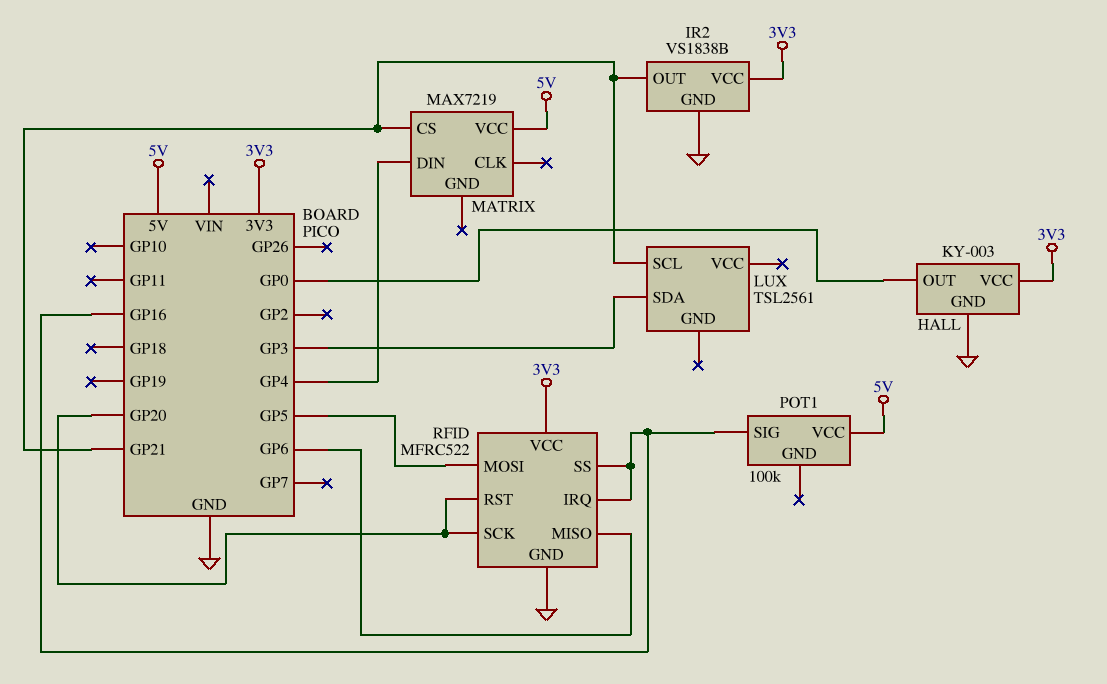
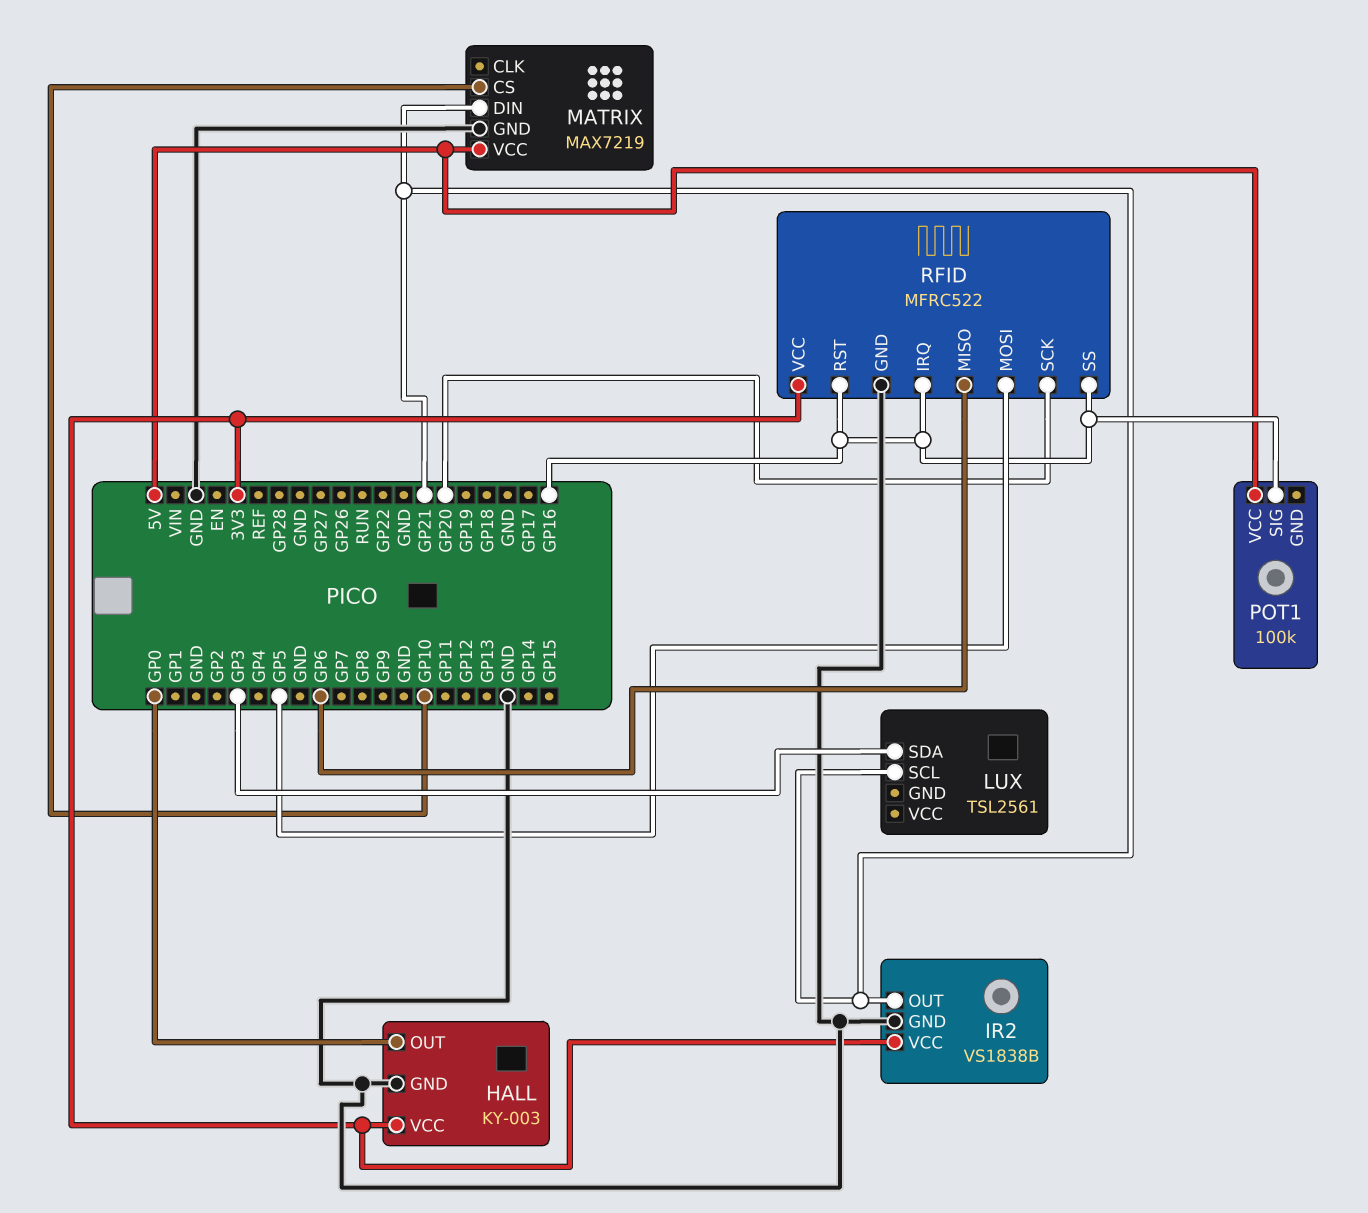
MATRIX pin CS: GP21 -> GP10
MATRIX pin DIN: GP4 -> GP21
MATRIX pin GND: none -> GND
RFID pin RST: GP20 -> GP16

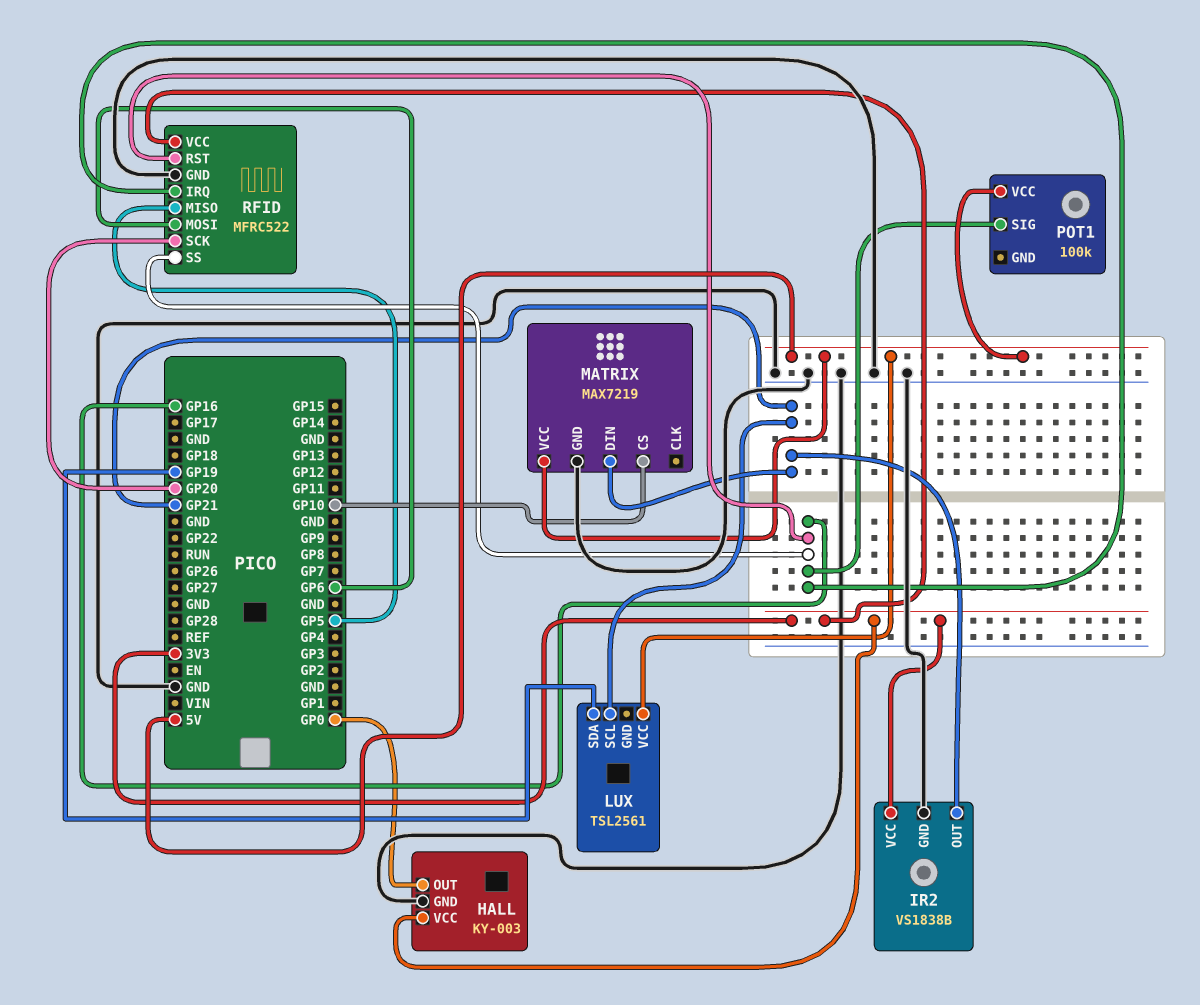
LUX pin SDA: GP3 -> GP19
LUX pin VCC: none -> 5V
RFID pin MISO: GP6 -> GP5
RFID pin MOSI: GP5 -> GP6

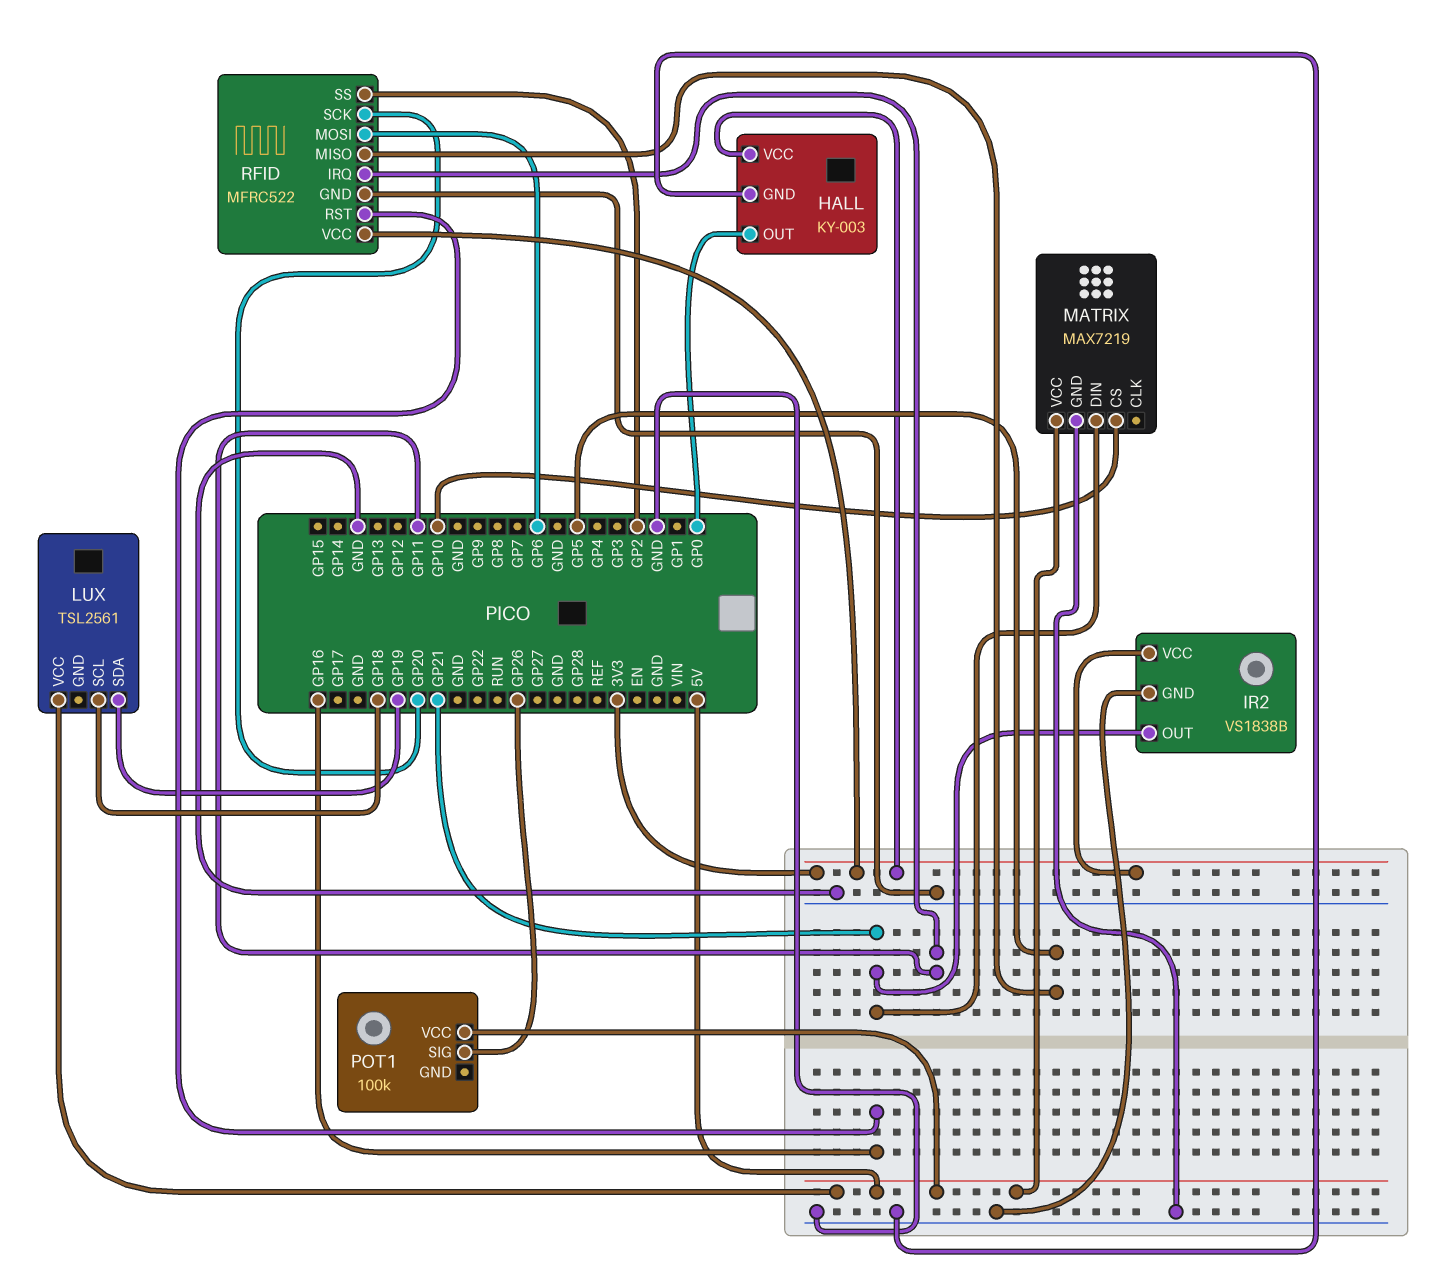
LUX pin SCL: GP21 -> GP18
POT1 pin SIG: GP16 -> GP26
RFID pin IRQ: GP16 -> GP11
RFID pin SS: GP16 -> GP2

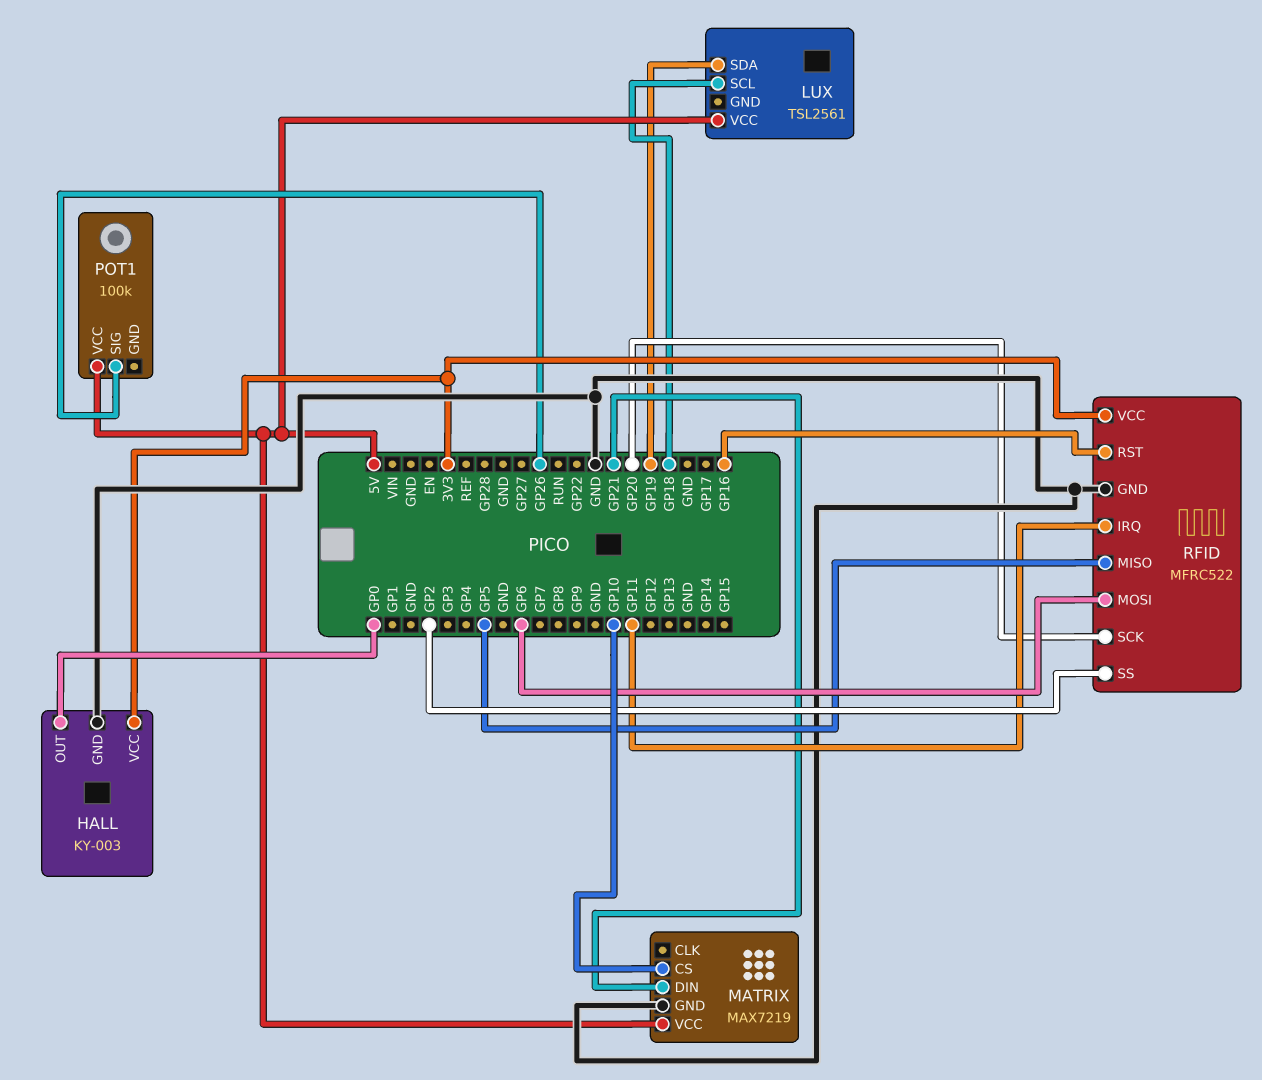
IR2: VS1838B -> none
IR2 pin GND: GND -> none
IR2 pin OUT: GP21 -> none
IR2 pin VCC: 3V3 -> none

